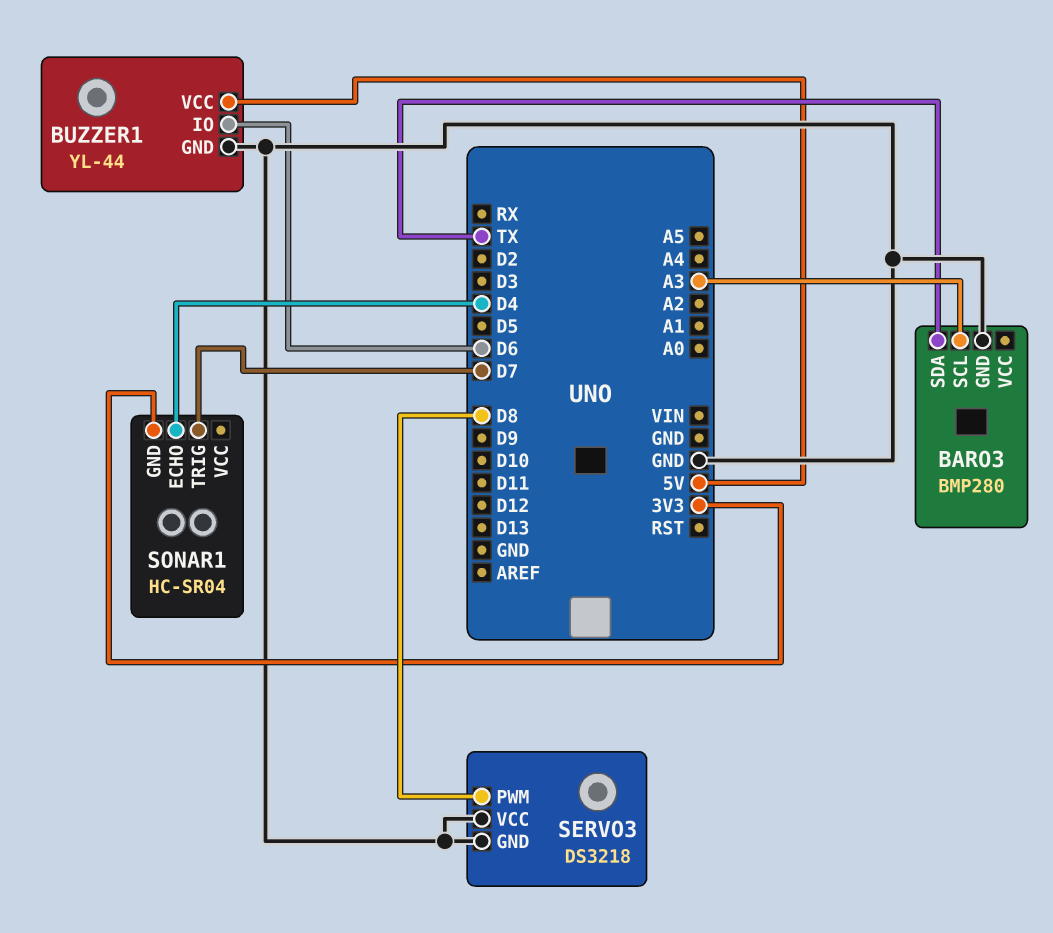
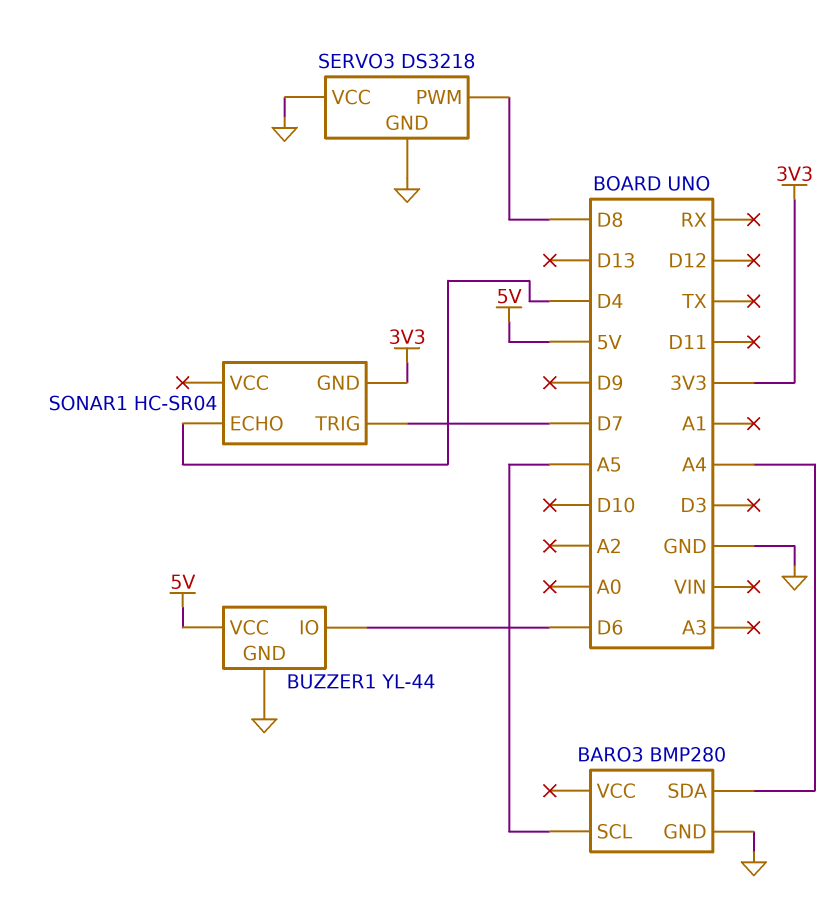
BARO3 pin SCL: A3 -> A5
BARO3 pin SDA: TX -> A4

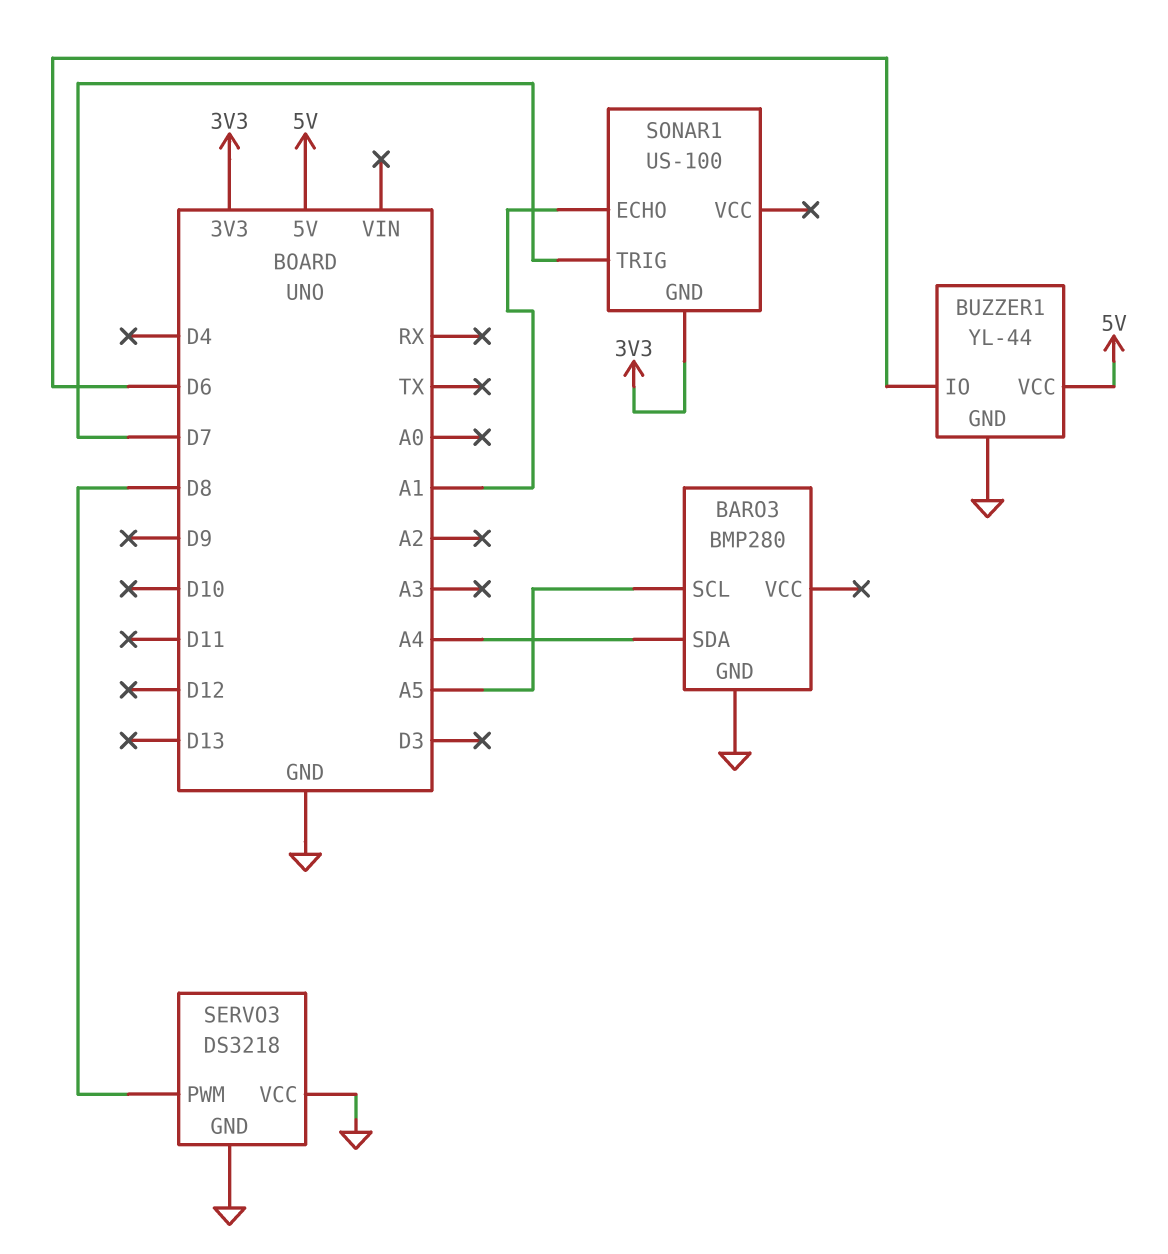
SONAR1: HC-SR04 -> US-100
SONAR1 pin ECHO: D4 -> A1

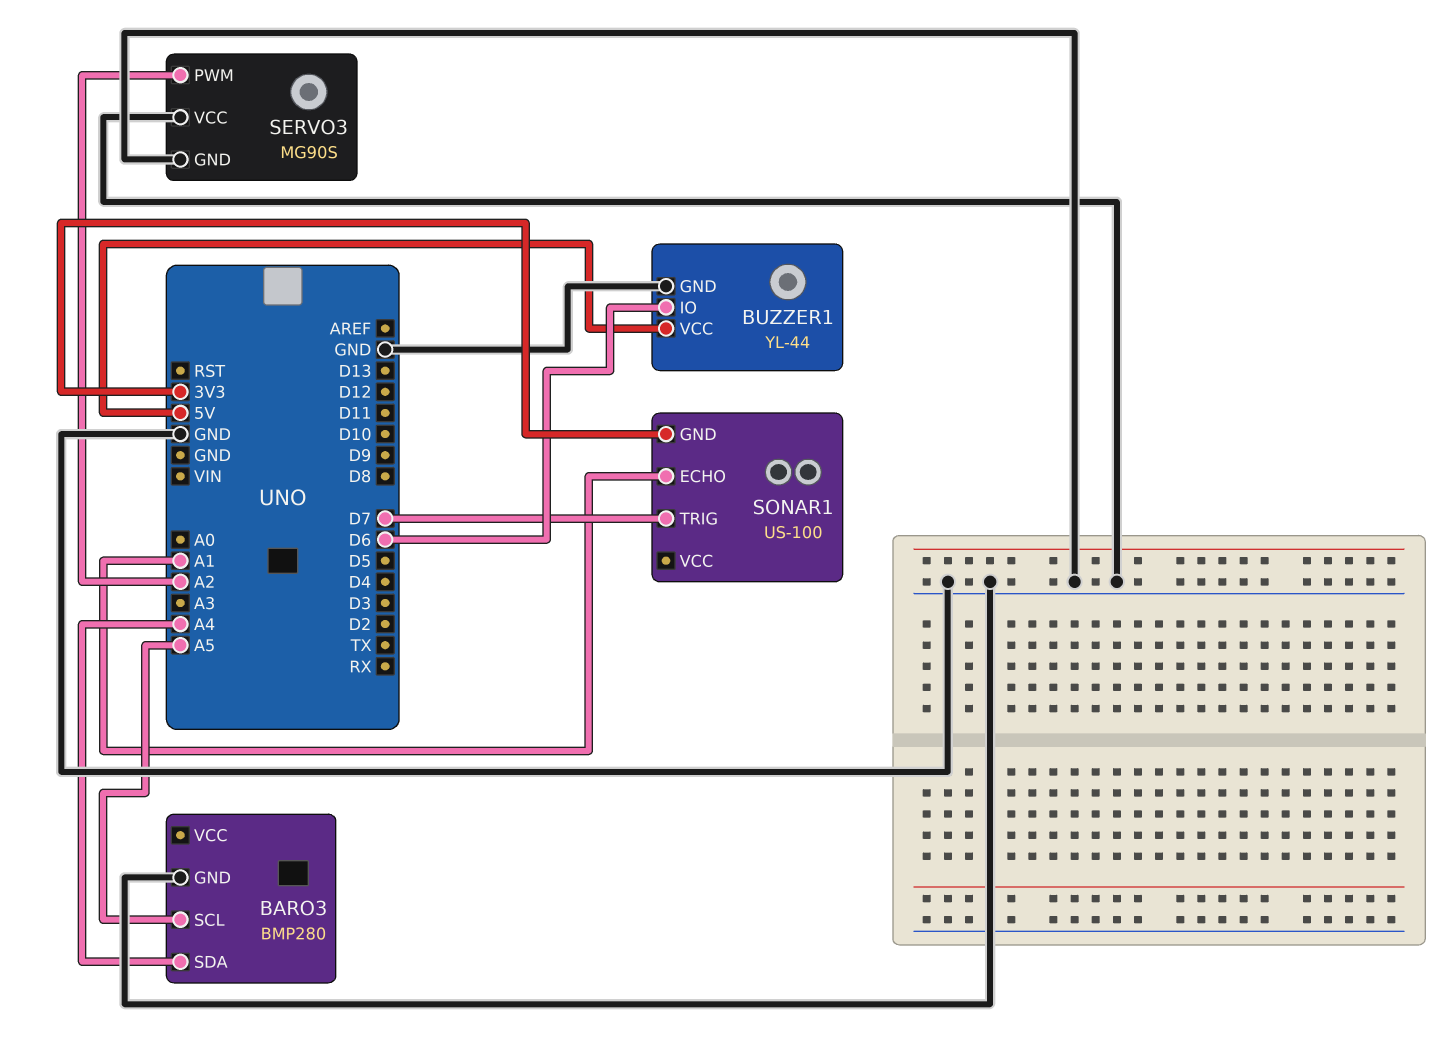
SERVO3: DS3218 -> MG90S
SERVO3 pin PWM: D8 -> A2

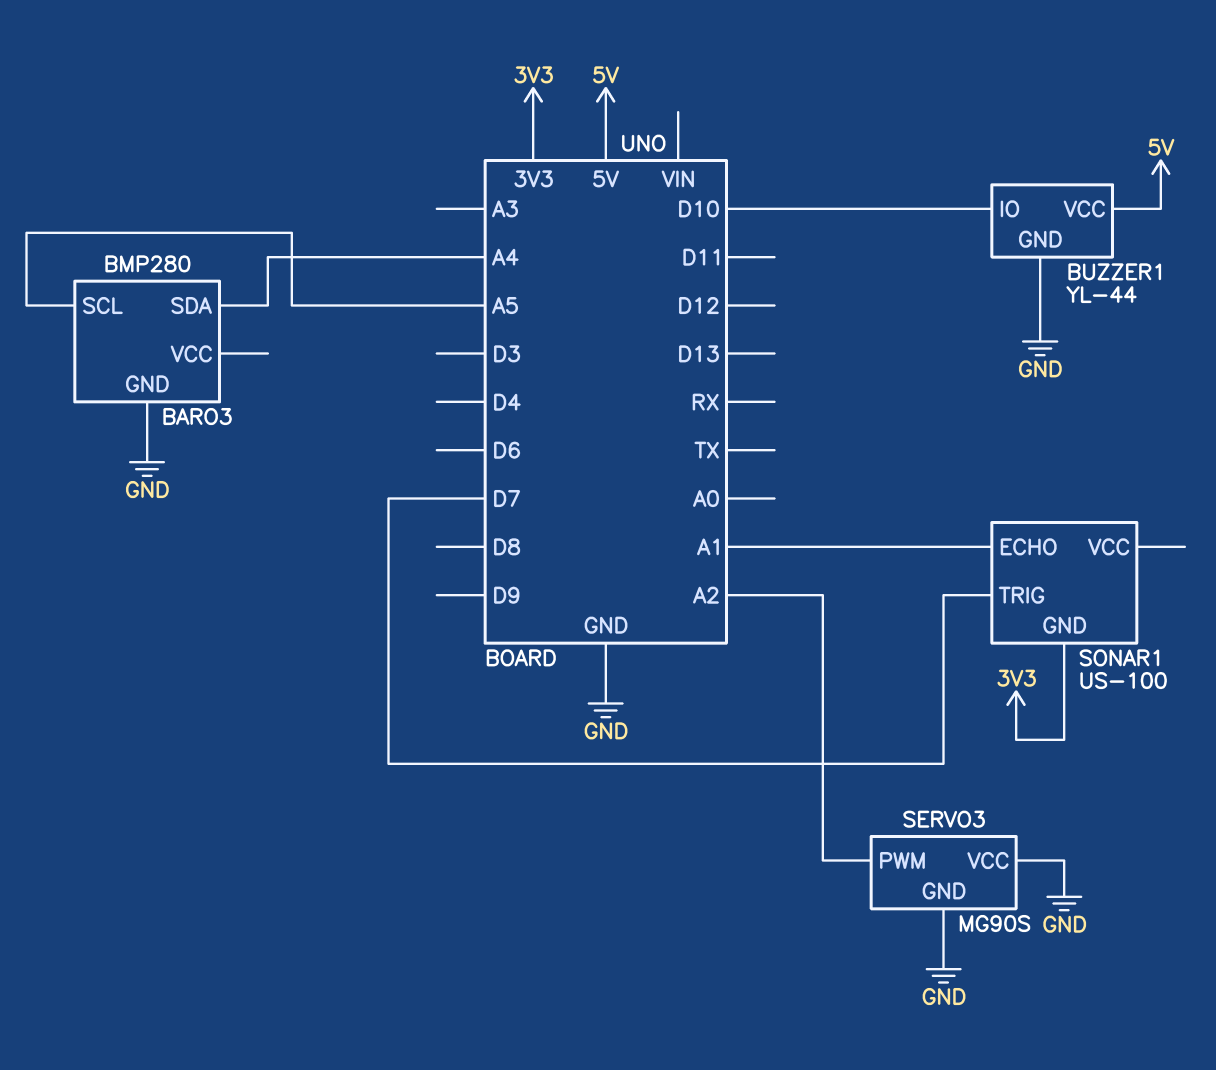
BUZZER1 pin IO: D6 -> D10

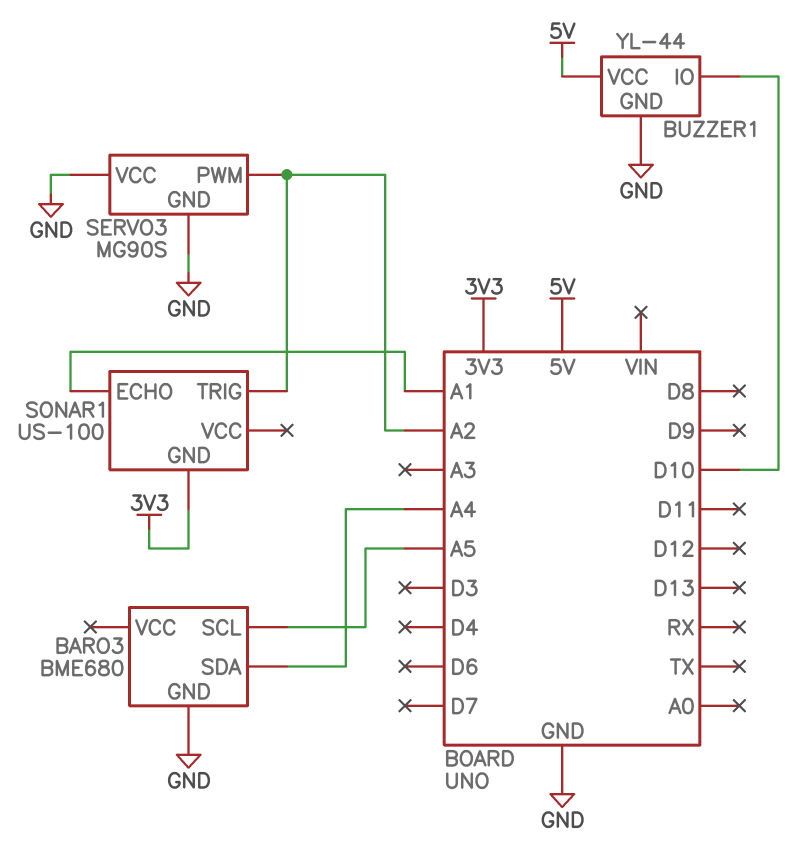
BARO3: BMP280 -> BME680
SONAR1 pin TRIG: D7 -> A2

